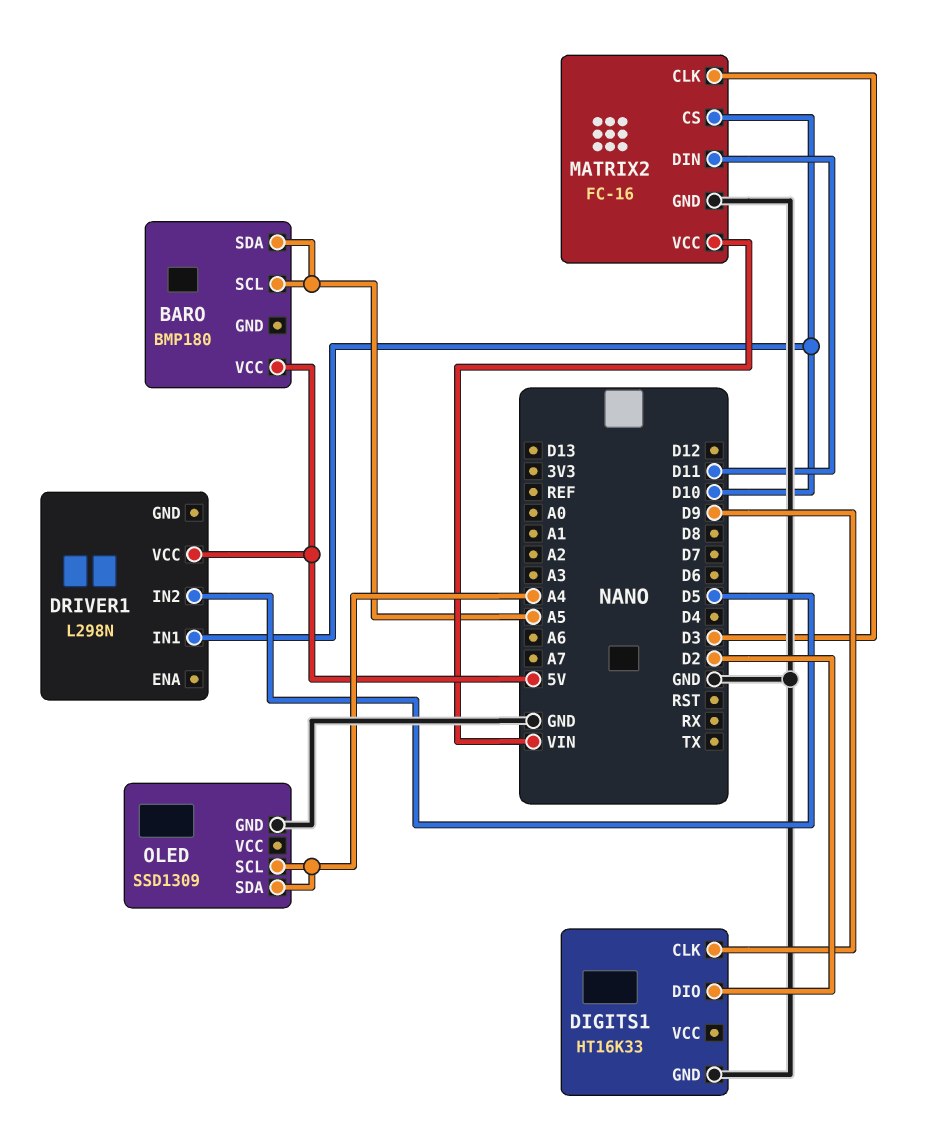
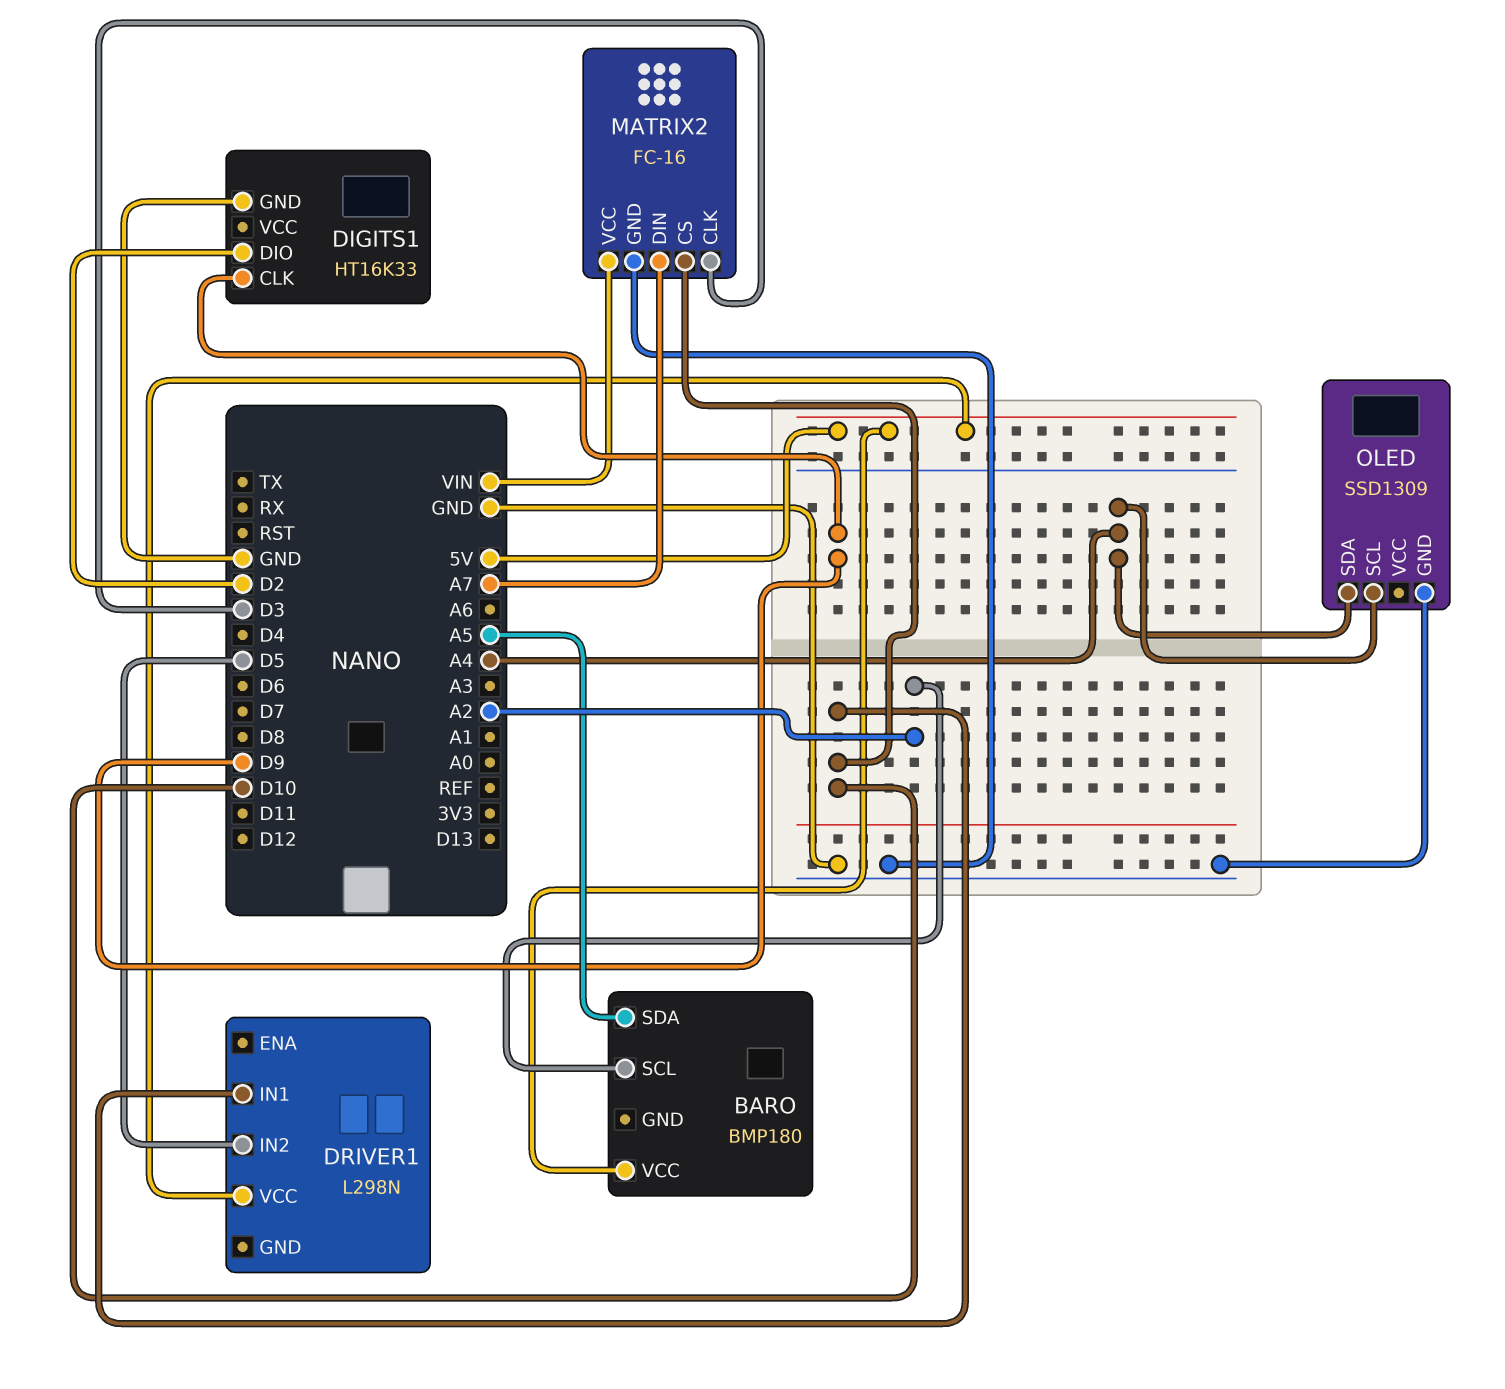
BARO pin SCL: A5 -> A2
MATRIX2 pin DIN: D11 -> A7

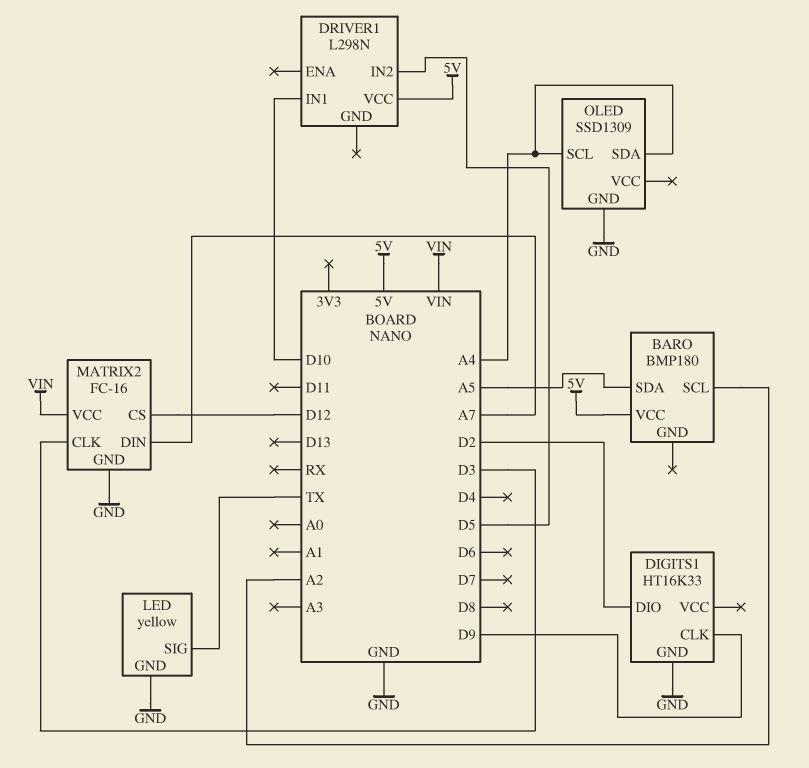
LED: none -> yellow
LED pin GND: none -> GND
LED pin SIG: none -> TX
MATRIX2 pin CS: D10 -> D12

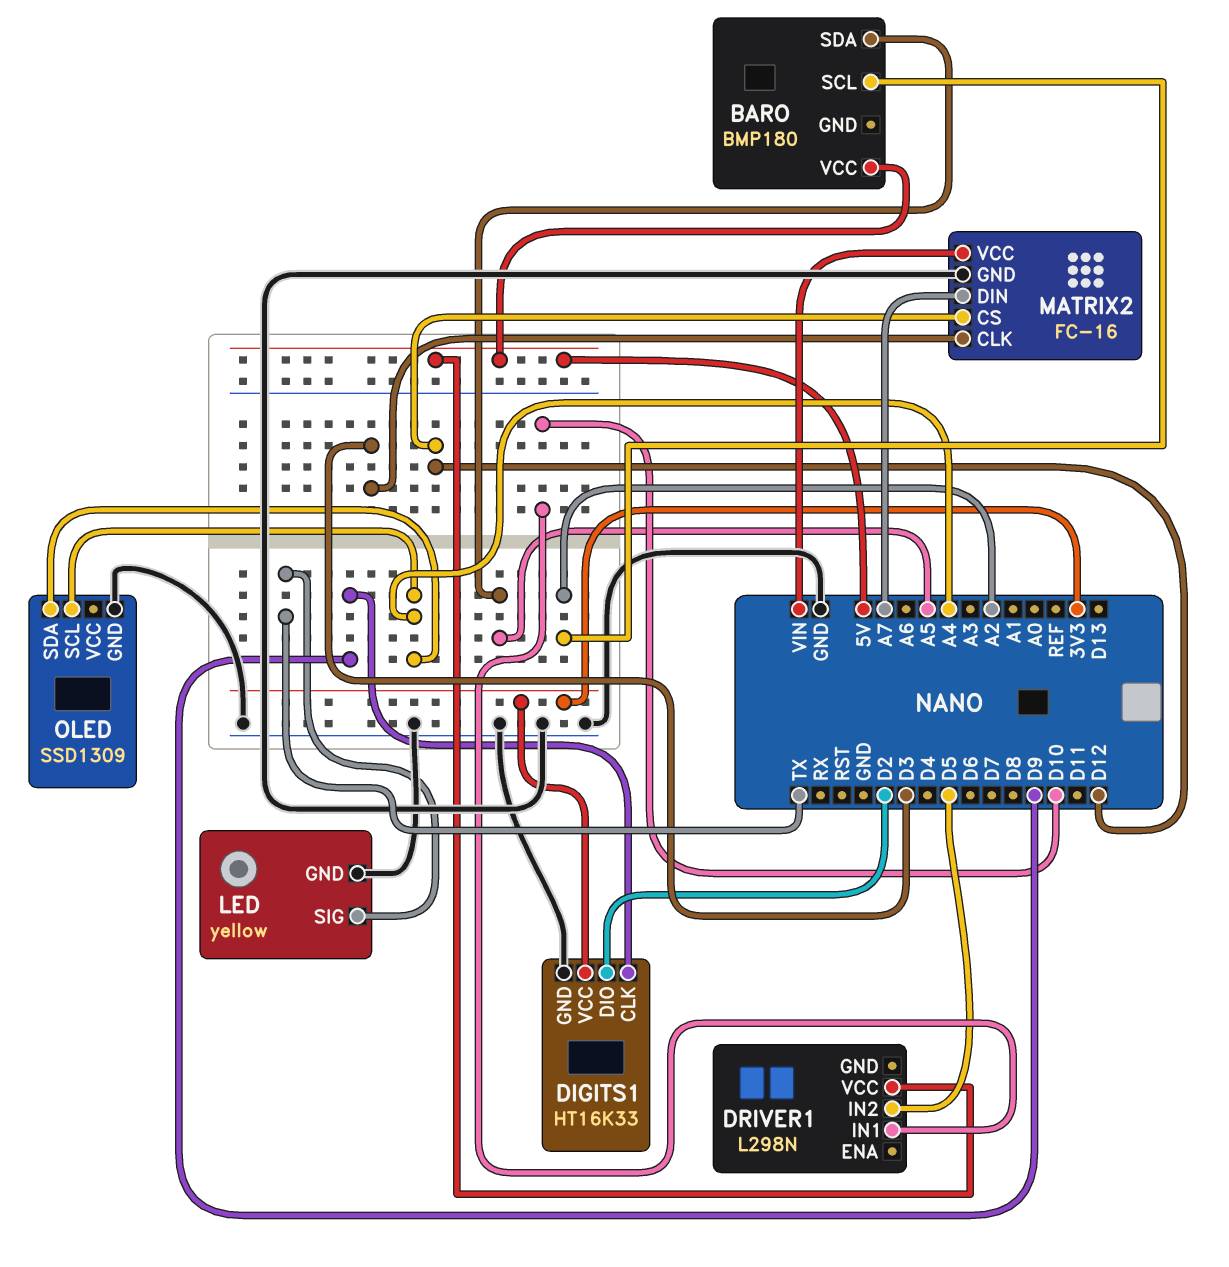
DIGITS1 pin VCC: none -> 3V3

